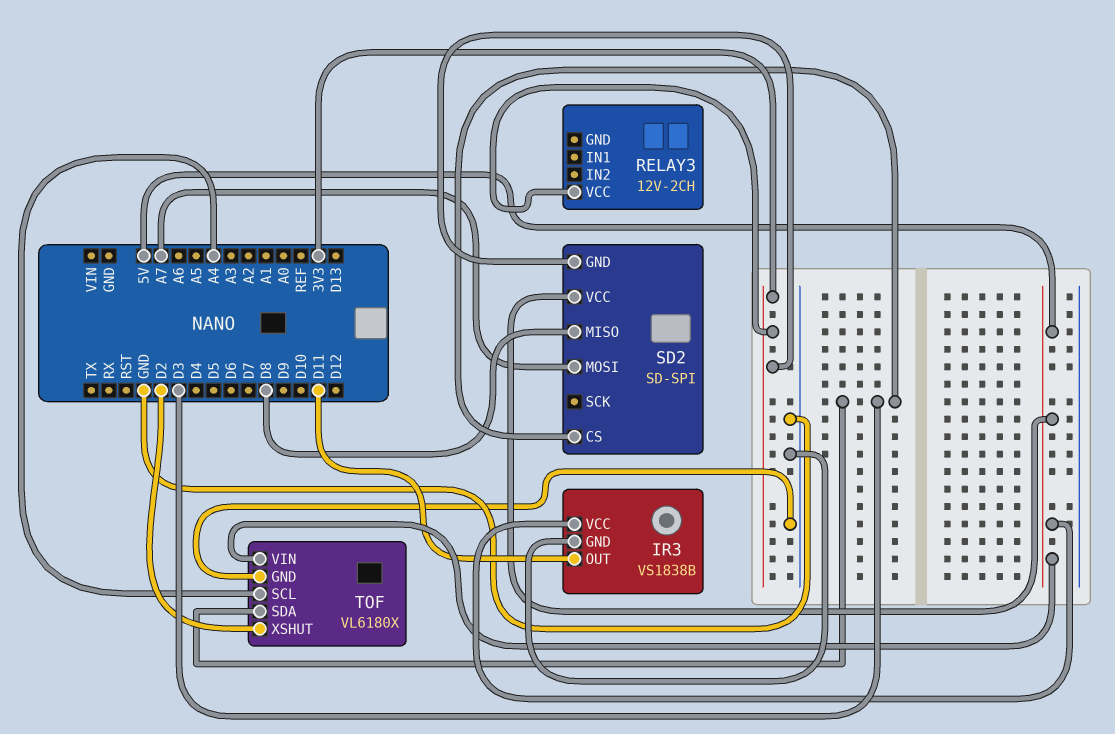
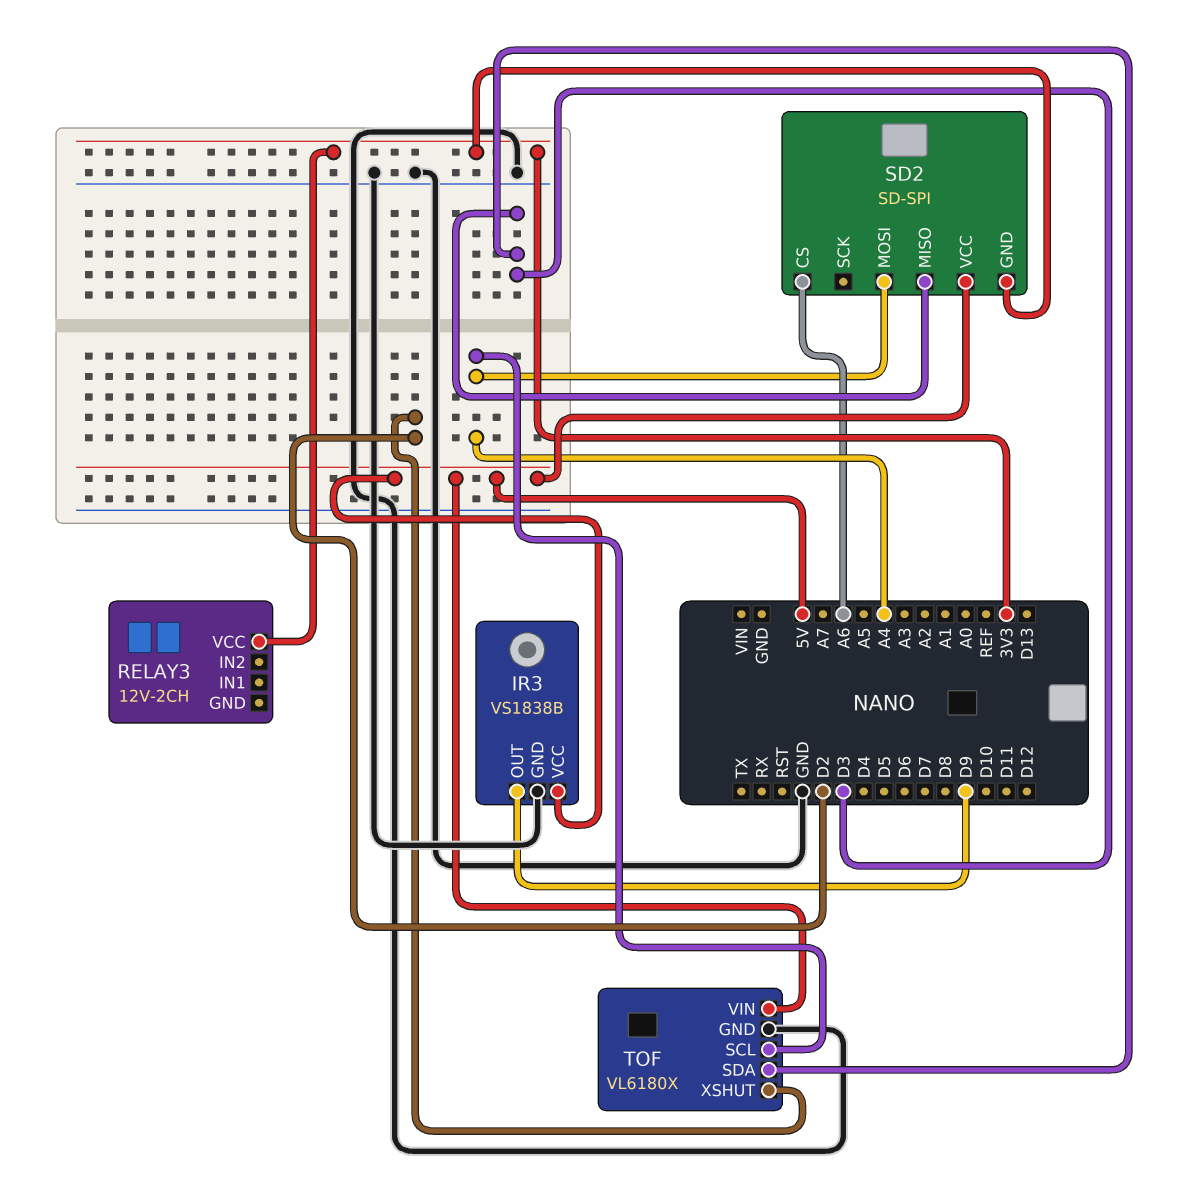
IR3 pin OUT: D11 -> D9
SD2 pin CS: D3 -> A6
SD2 pin MISO: D8 -> D3
SD2 pin MOSI: A7 -> A4

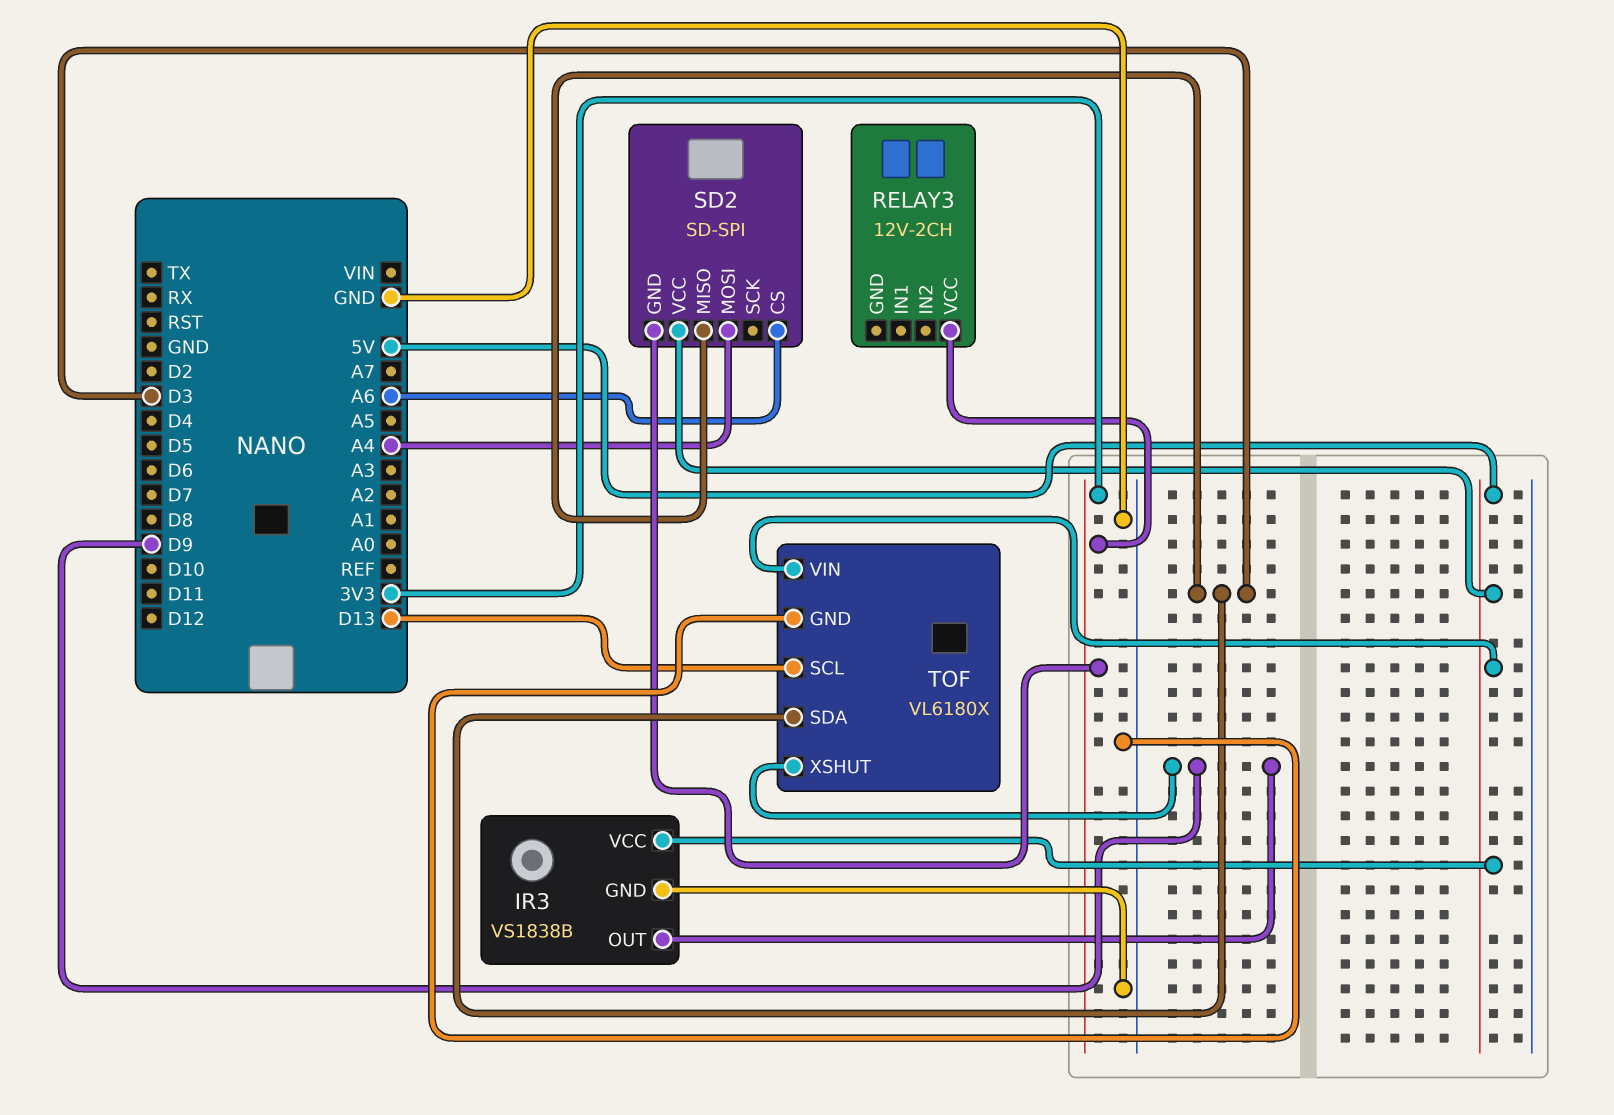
TOF pin SCL: A4 -> D13
TOF pin XSHUT: D2 -> D9

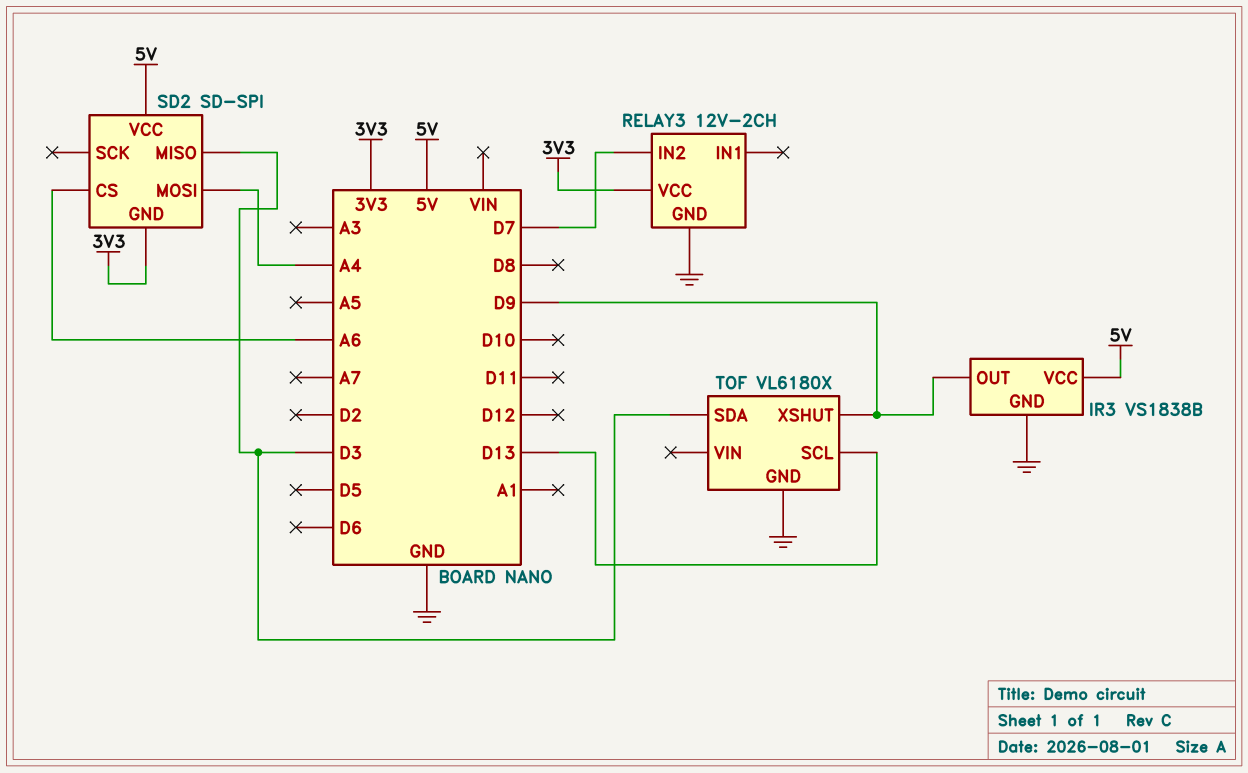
RELAY3 pin GND: none -> GND
RELAY3 pin IN2: none -> D7
TOF pin VIN: 5V -> none

